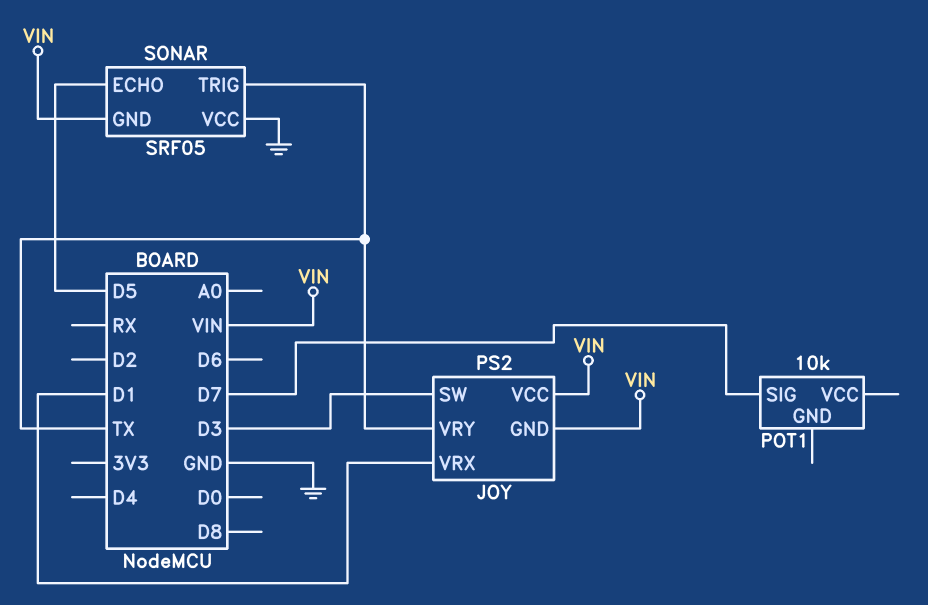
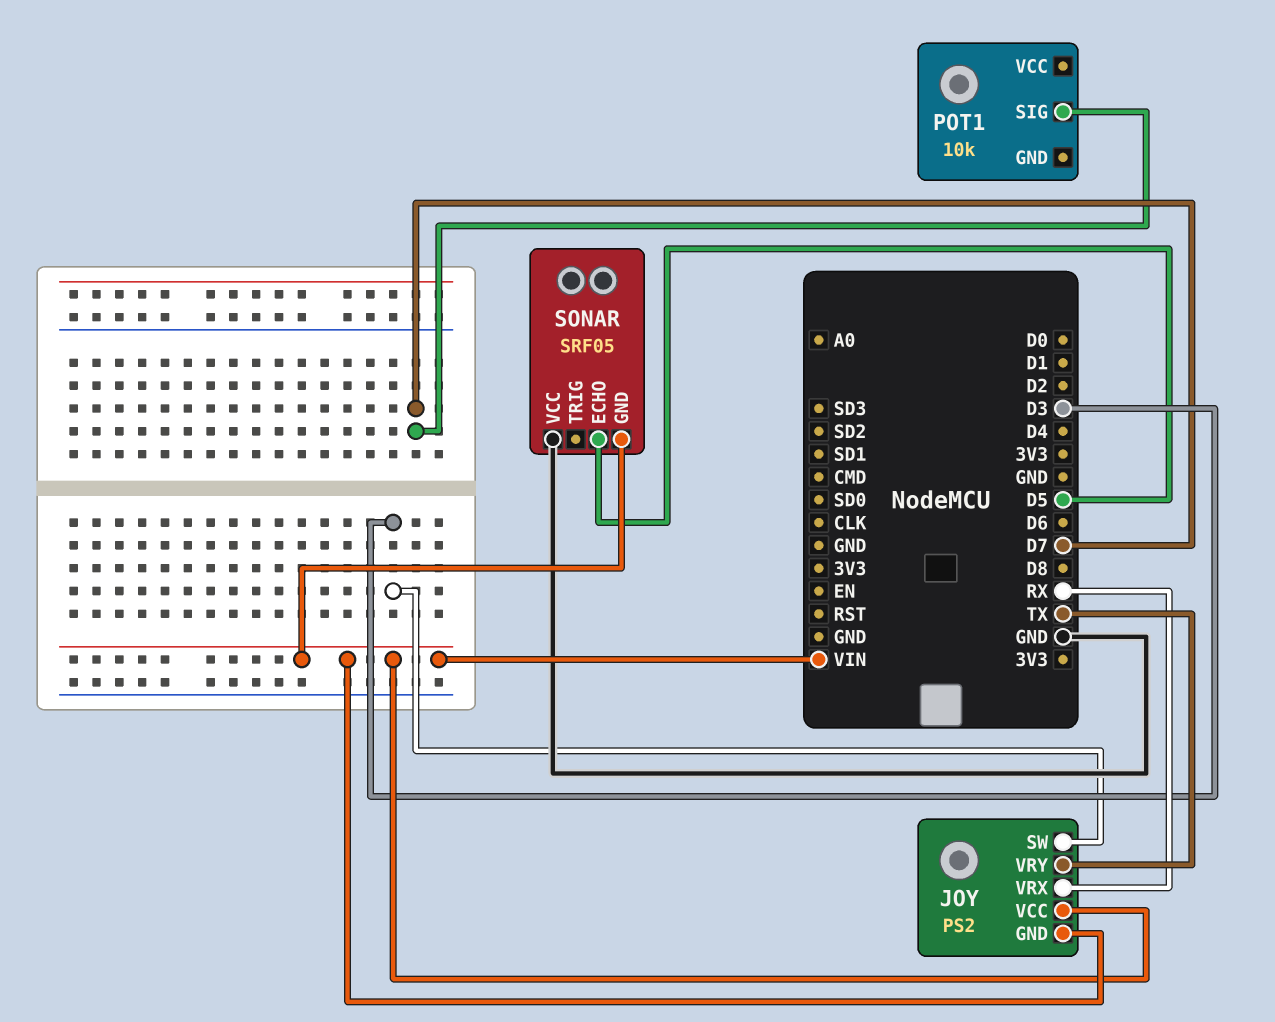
JOY pin VRX: D1 -> RX
SONAR pin TRIG: TX -> none

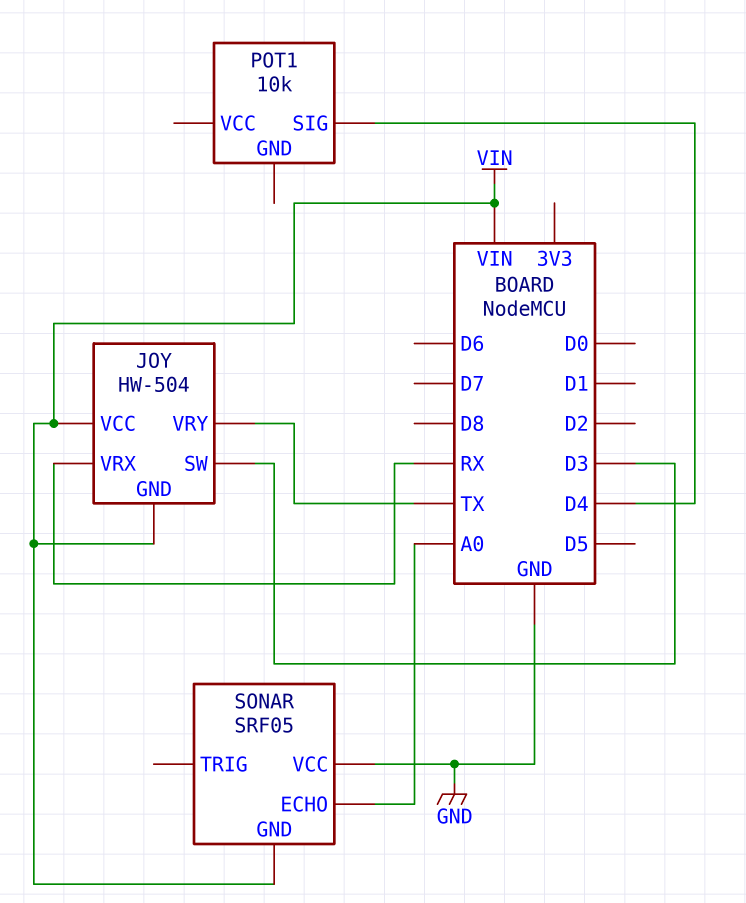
JOY: PS2 -> HW-504
POT1 pin SIG: D7 -> D4
SONAR pin ECHO: D5 -> A0

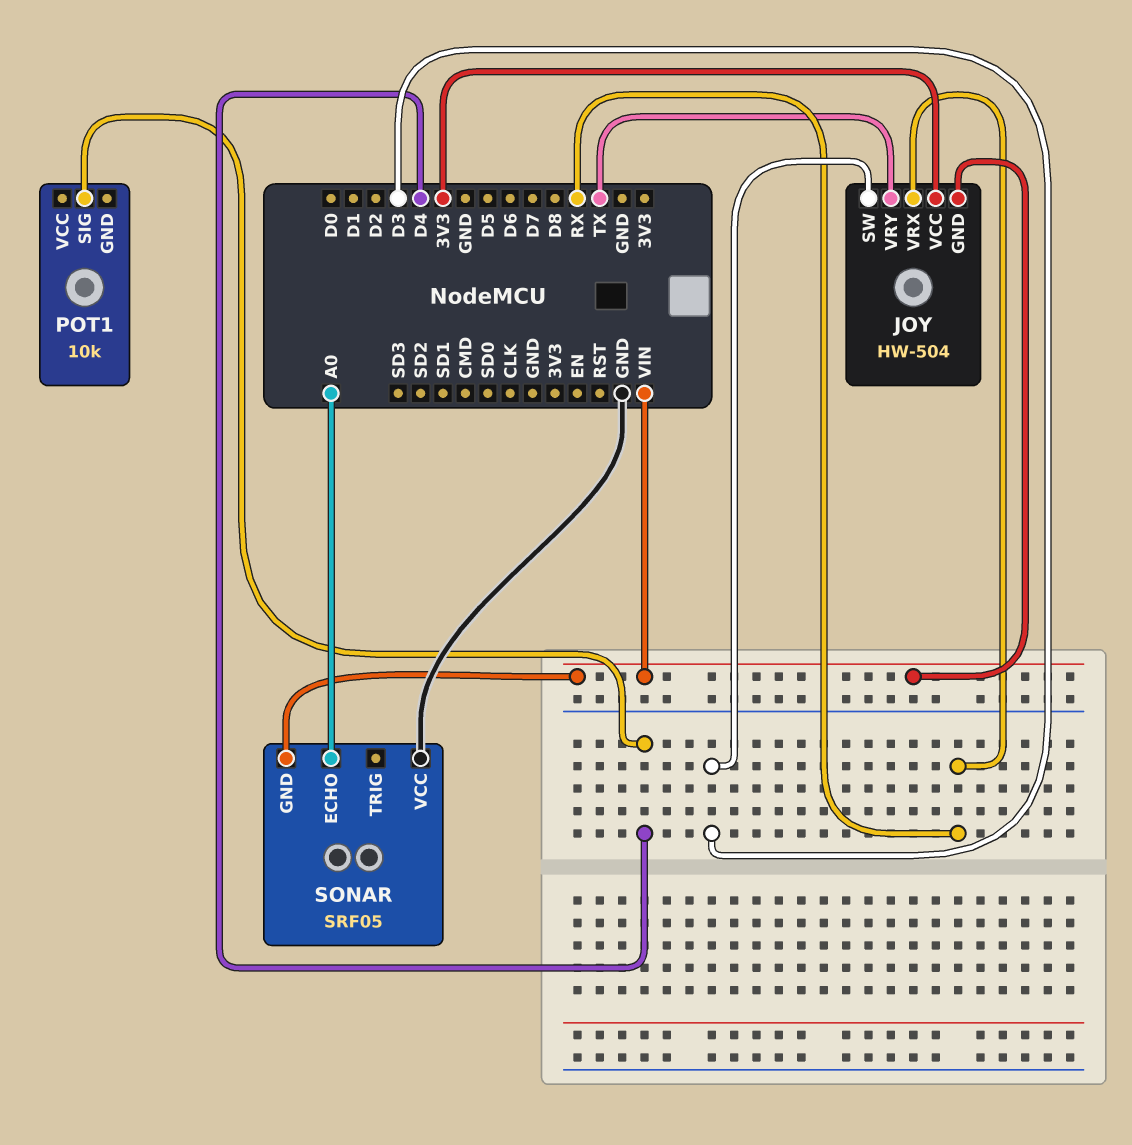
JOY pin VCC: VIN -> 3V3

